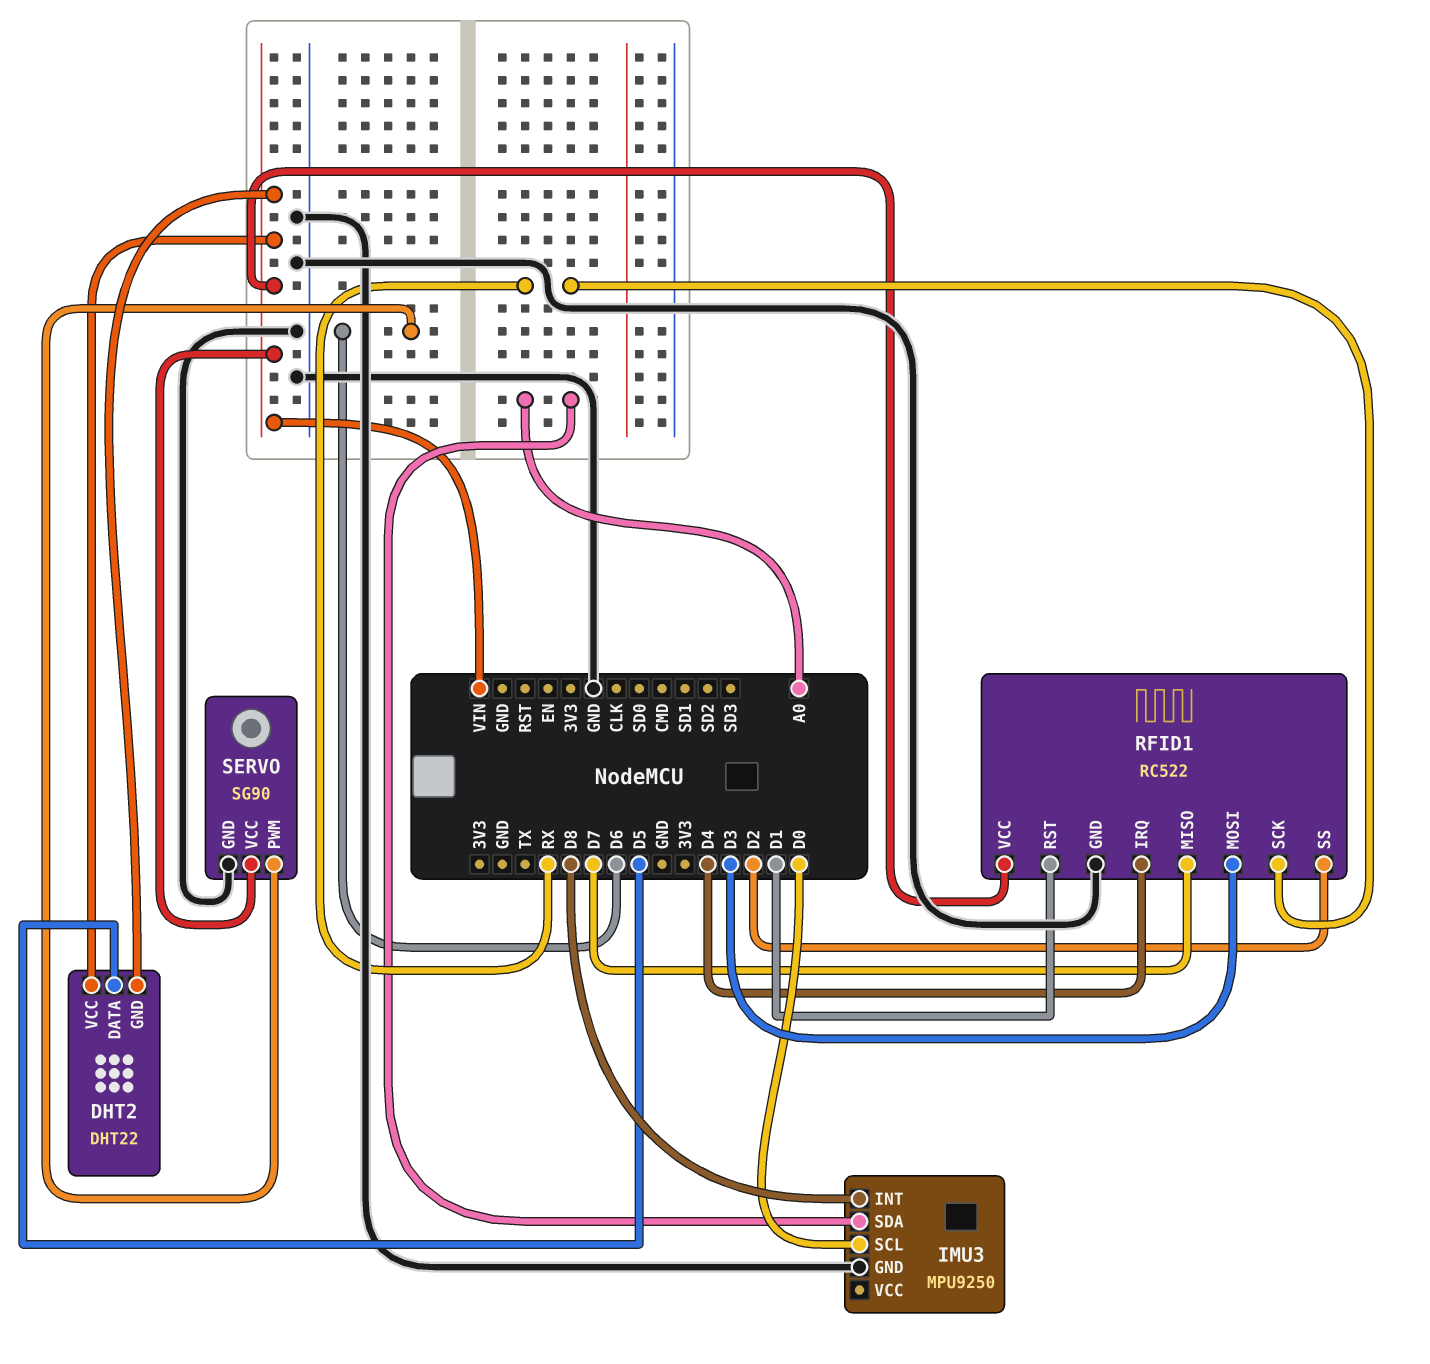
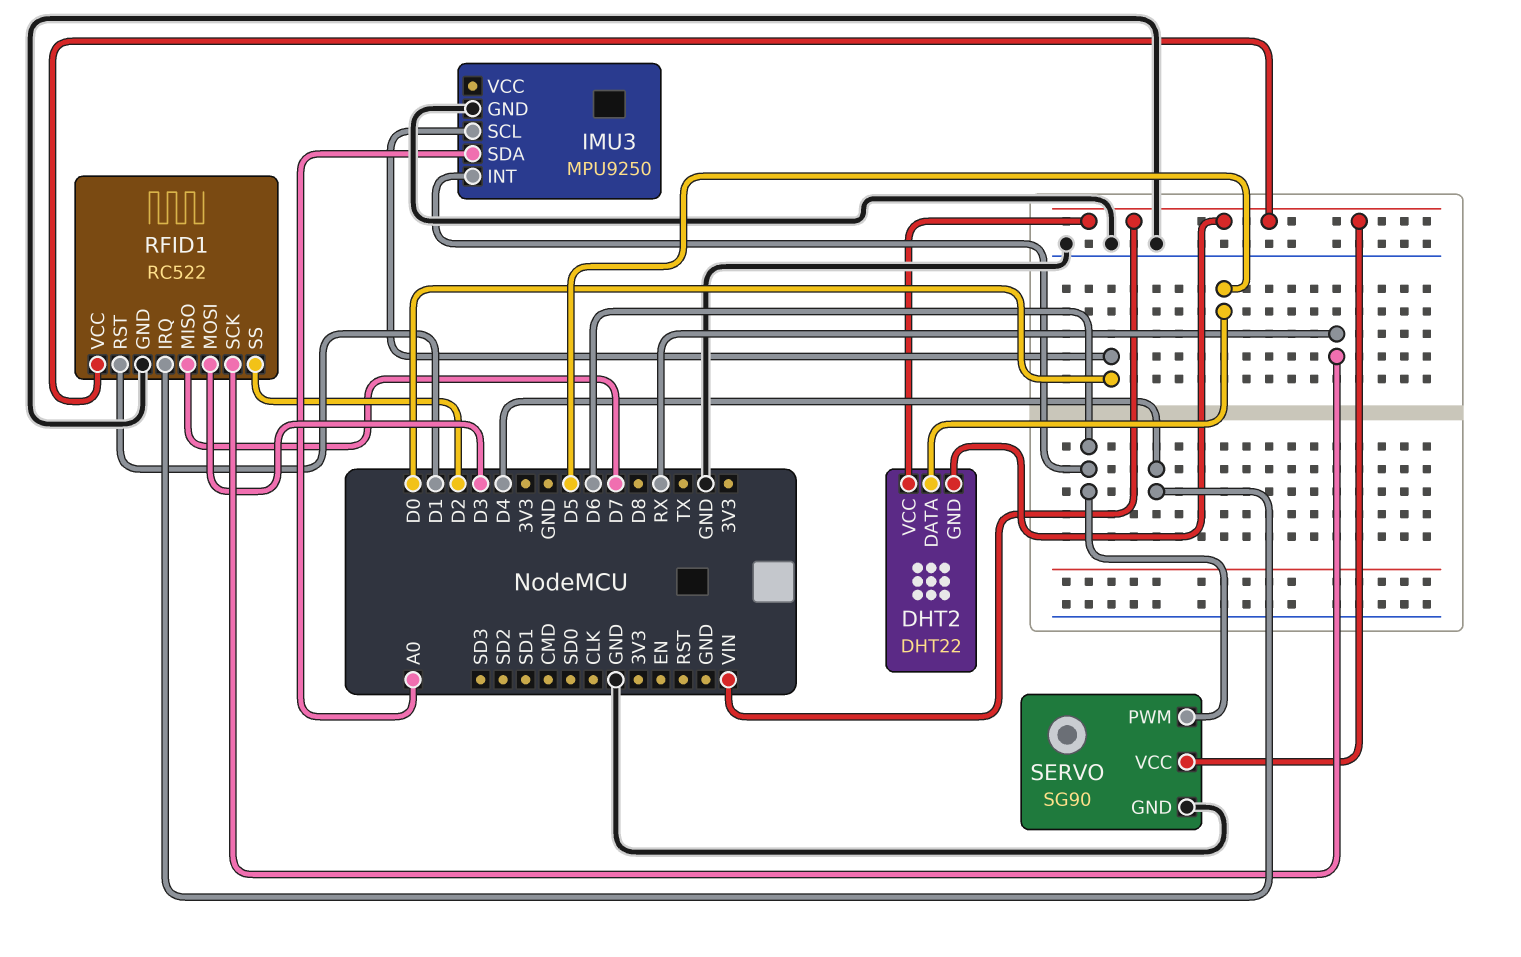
IMU3 pin INT: D8 -> D6

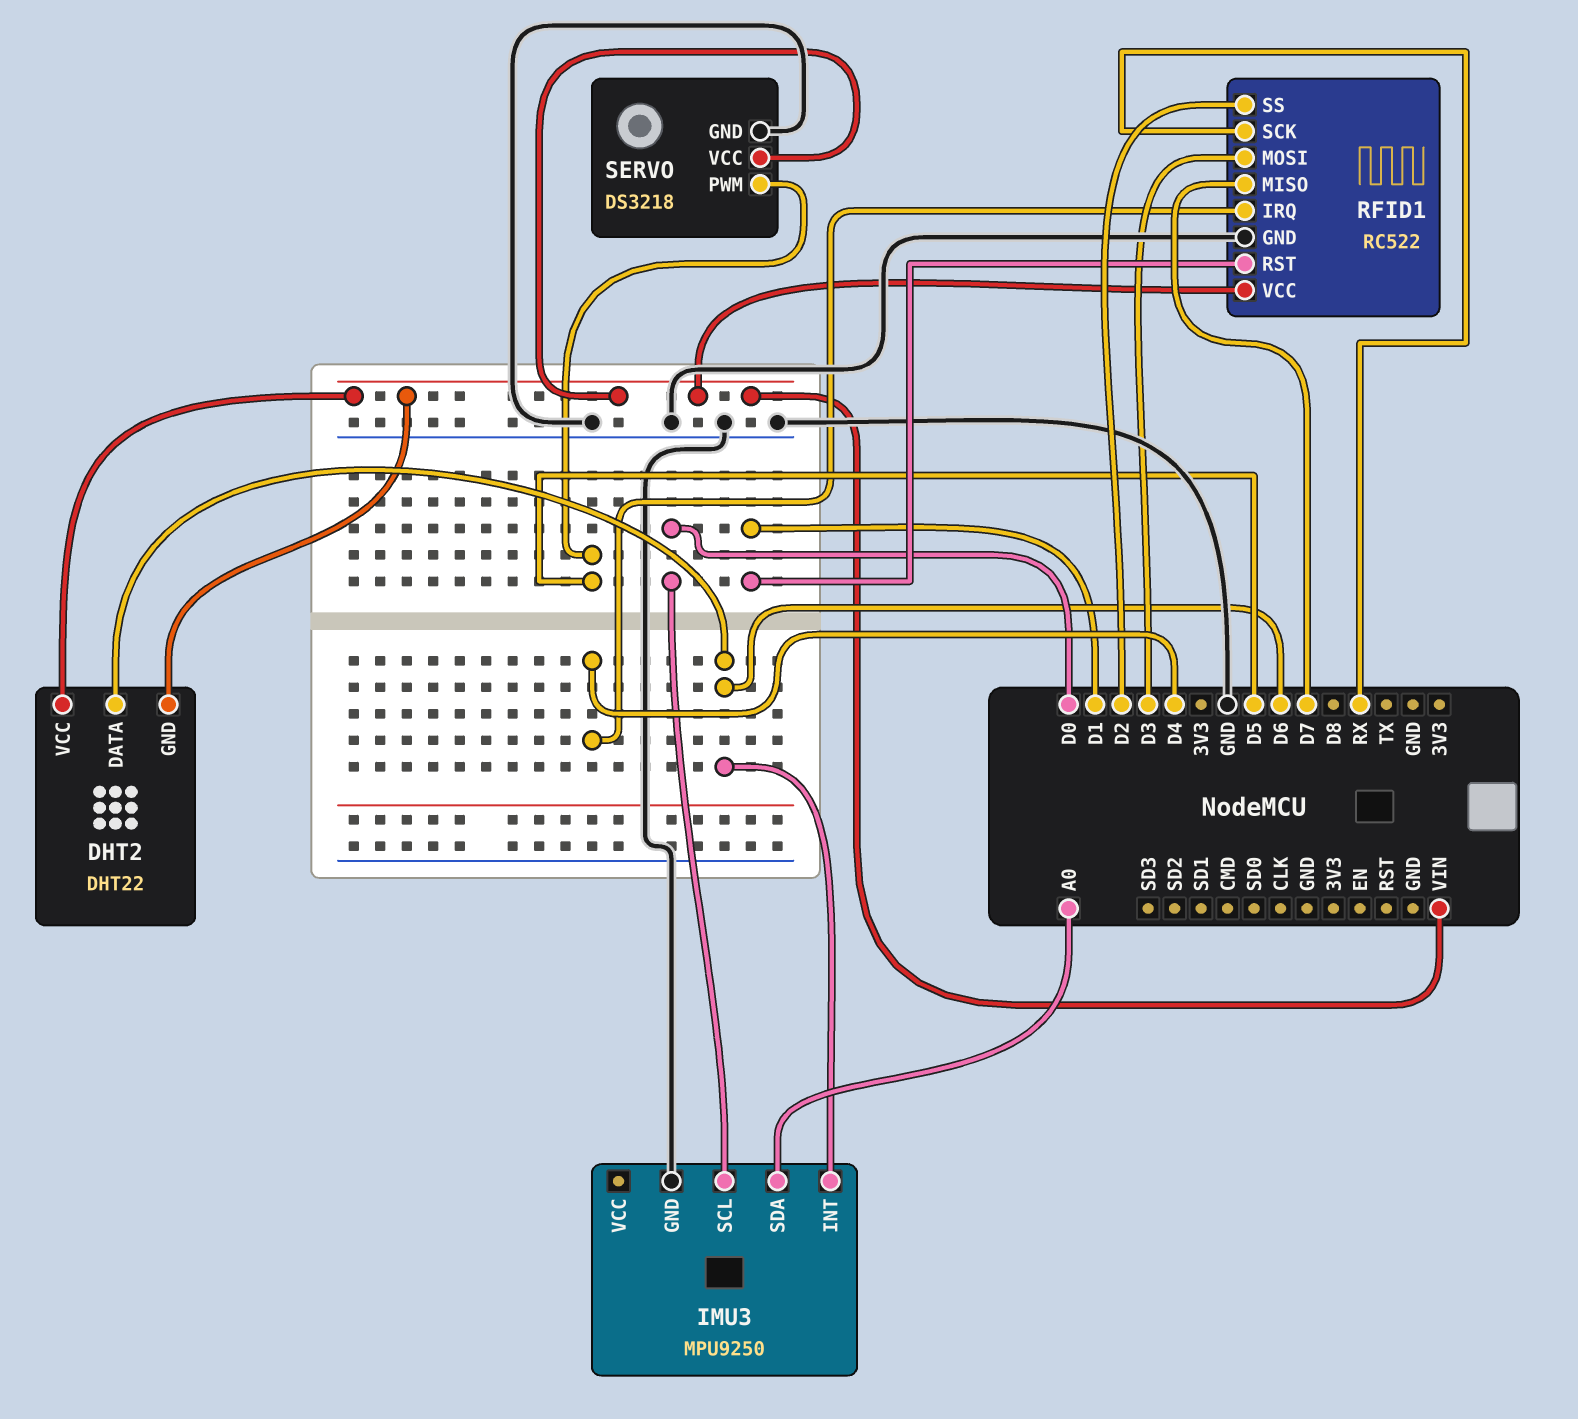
DHT2 pin DATA: D5 -> D6
SERVO: SG90 -> DS3218
SERVO pin PWM: D6 -> D5

